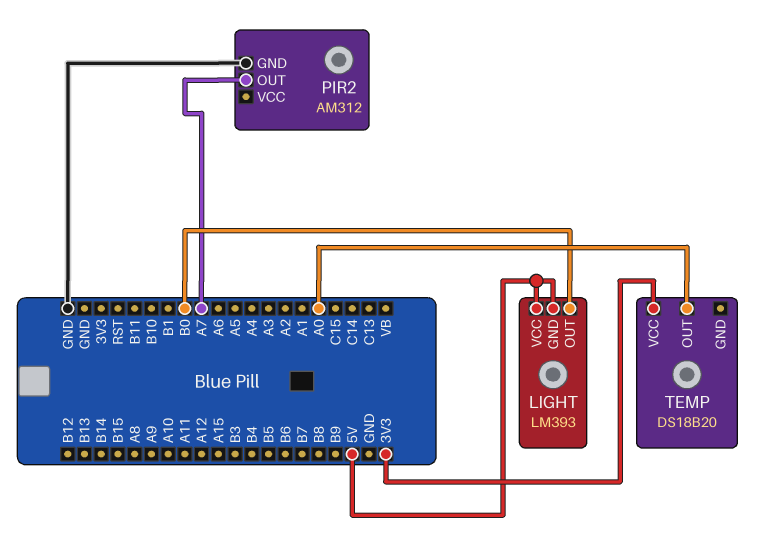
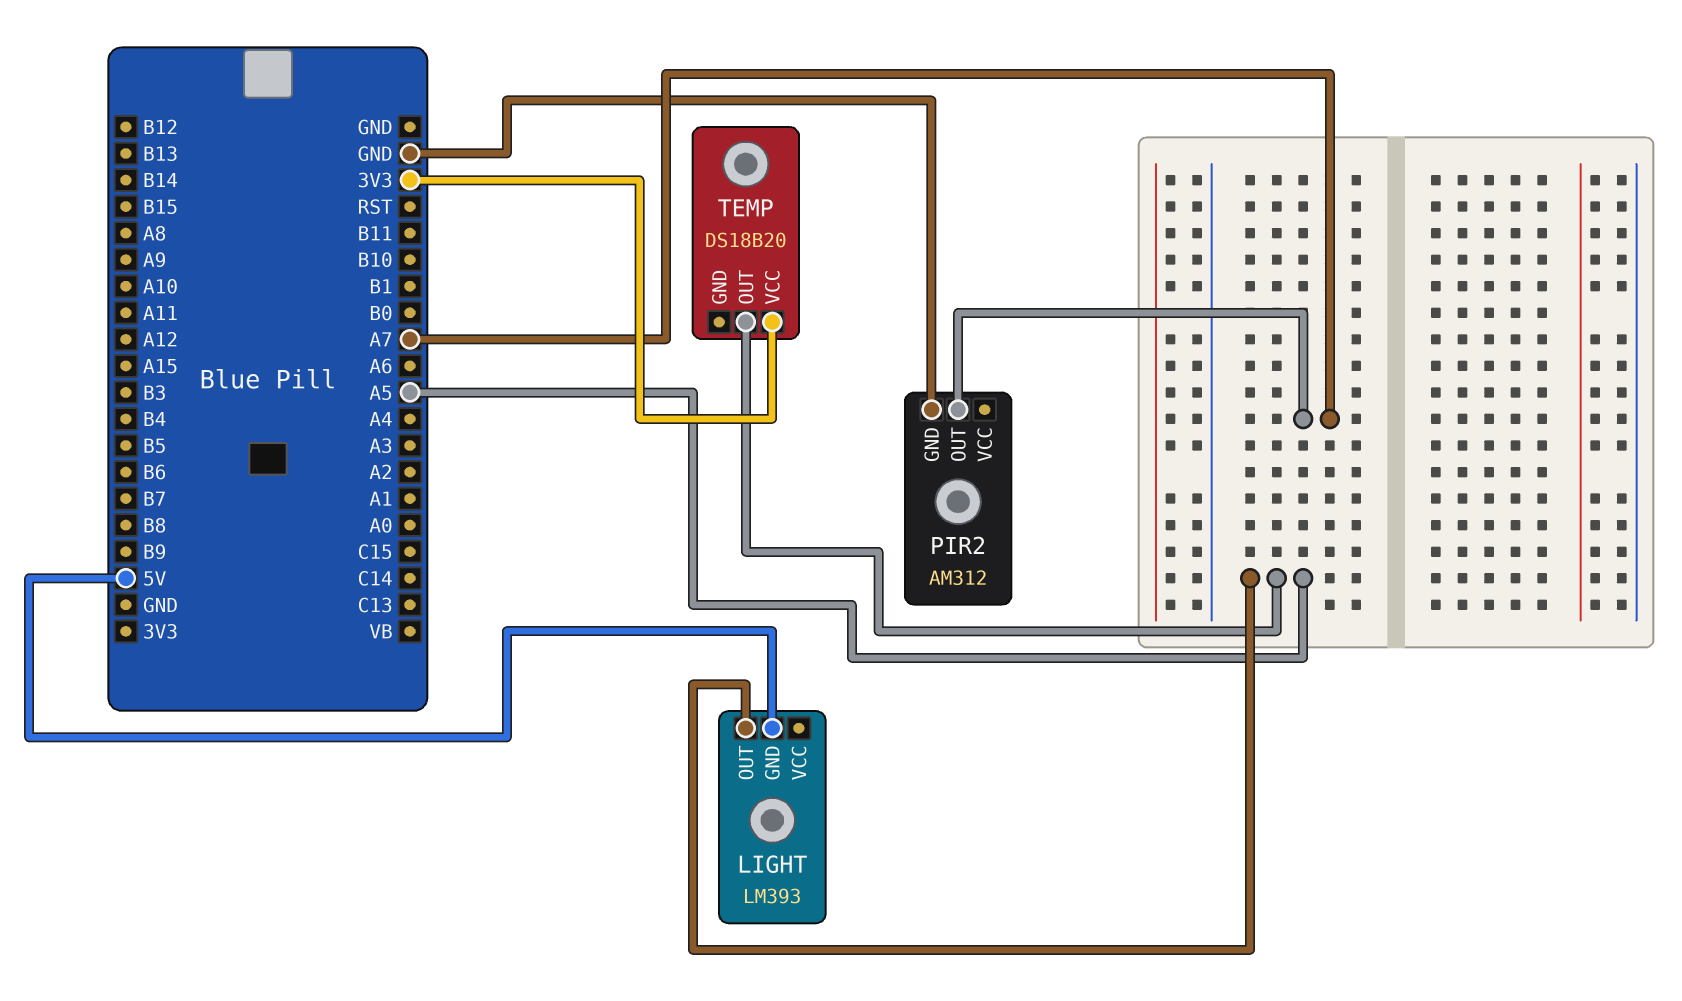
LIGHT pin OUT: B0 -> A5
LIGHT pin VCC: 5V -> none
TEMP pin OUT: A0 -> A5

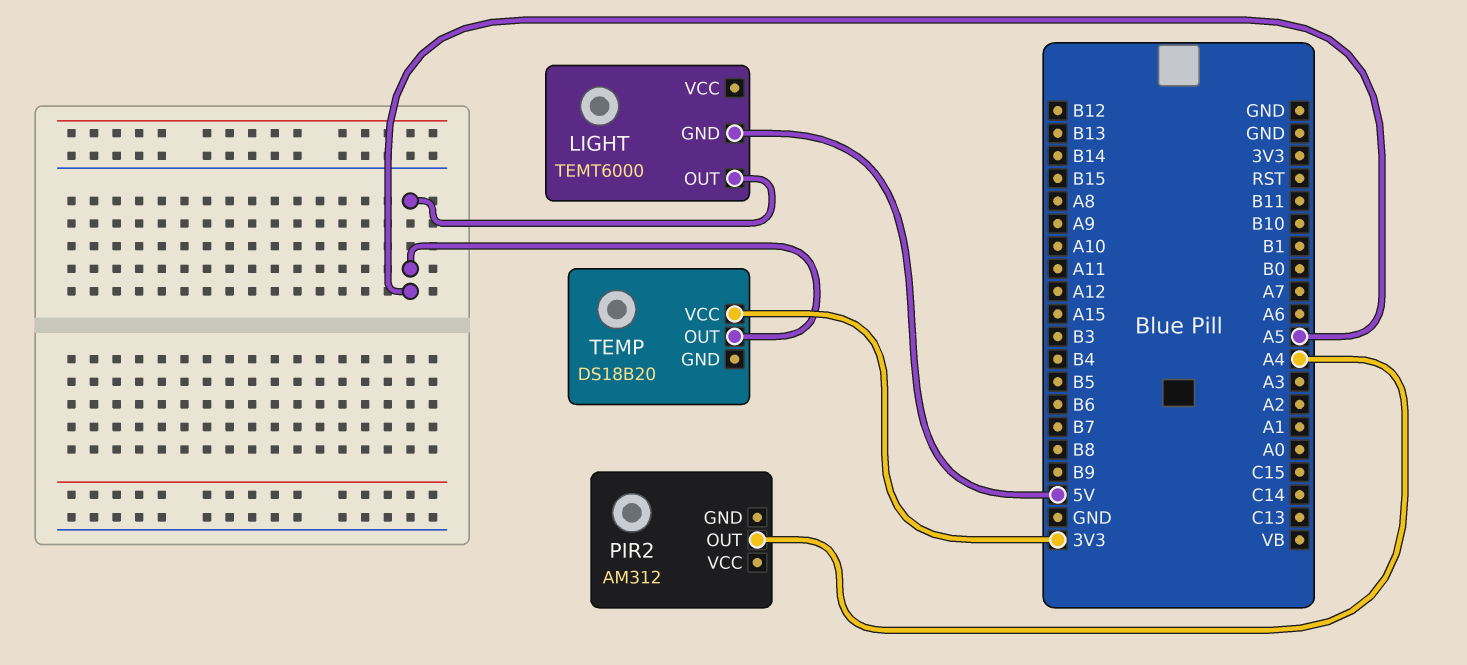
LIGHT: LM393 -> TEMT6000
PIR2 pin GND: GND -> none
PIR2 pin OUT: A7 -> A4

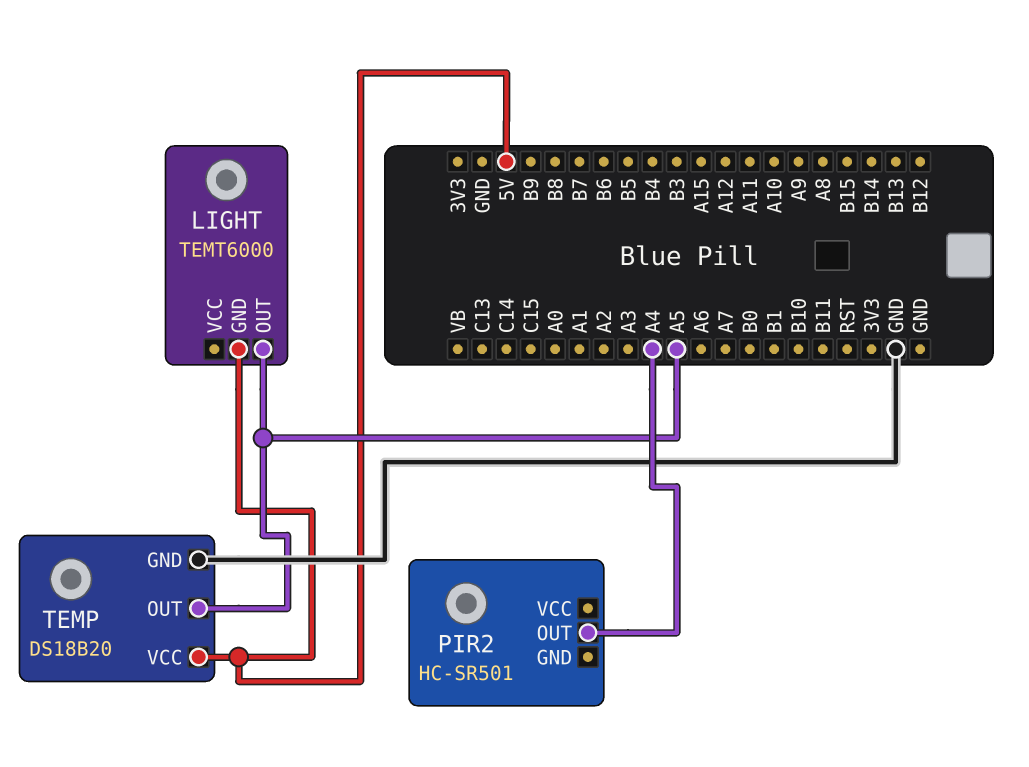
PIR2: AM312 -> HC-SR501
TEMP pin GND: none -> GND
TEMP pin VCC: 3V3 -> 5V

